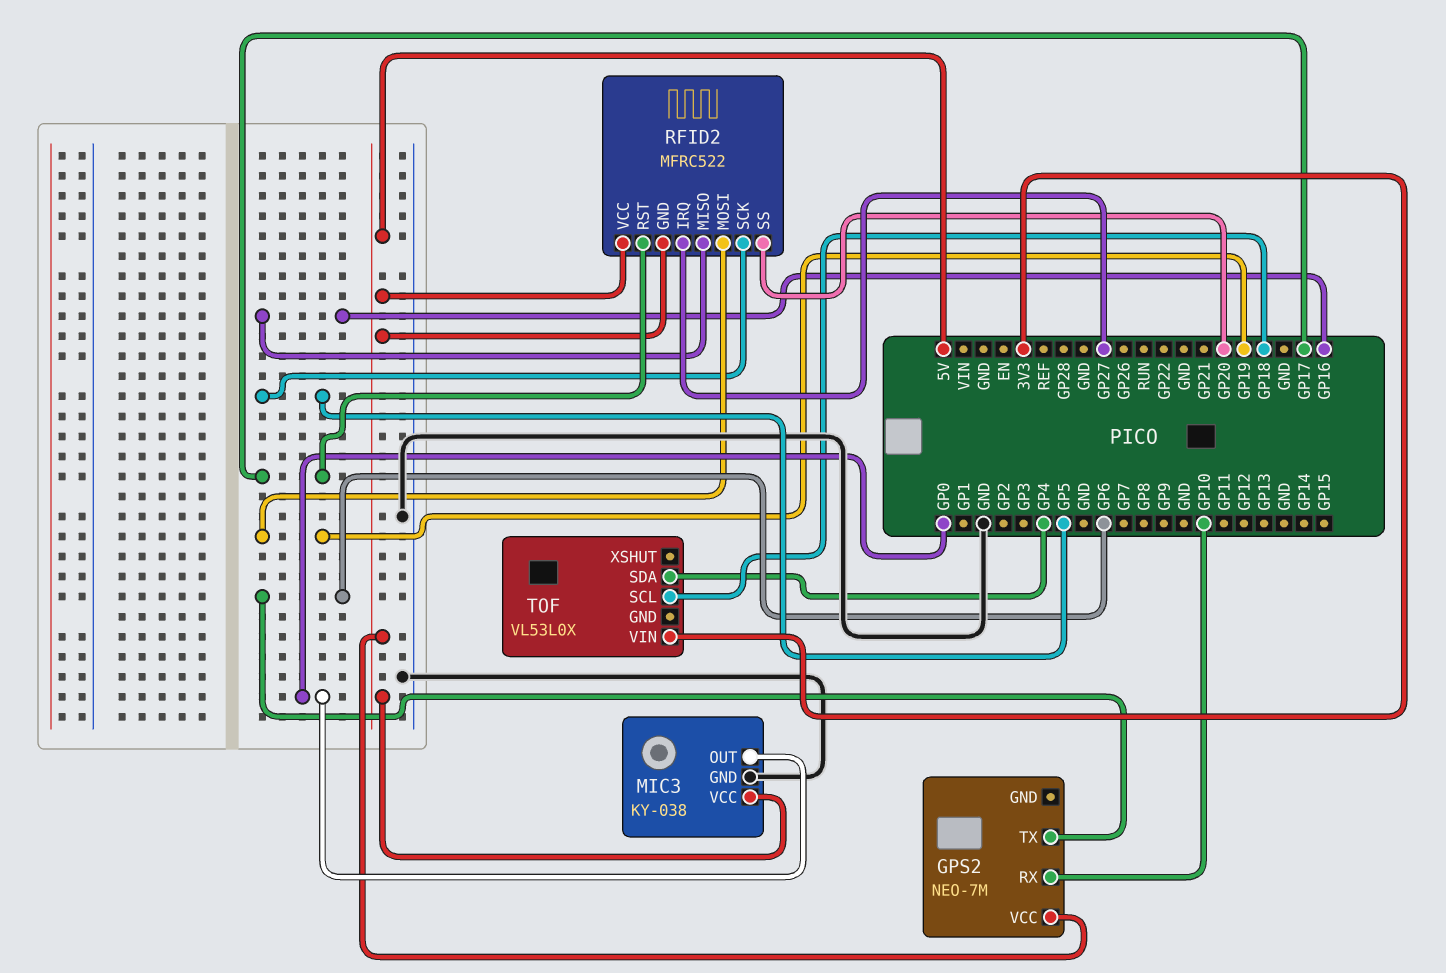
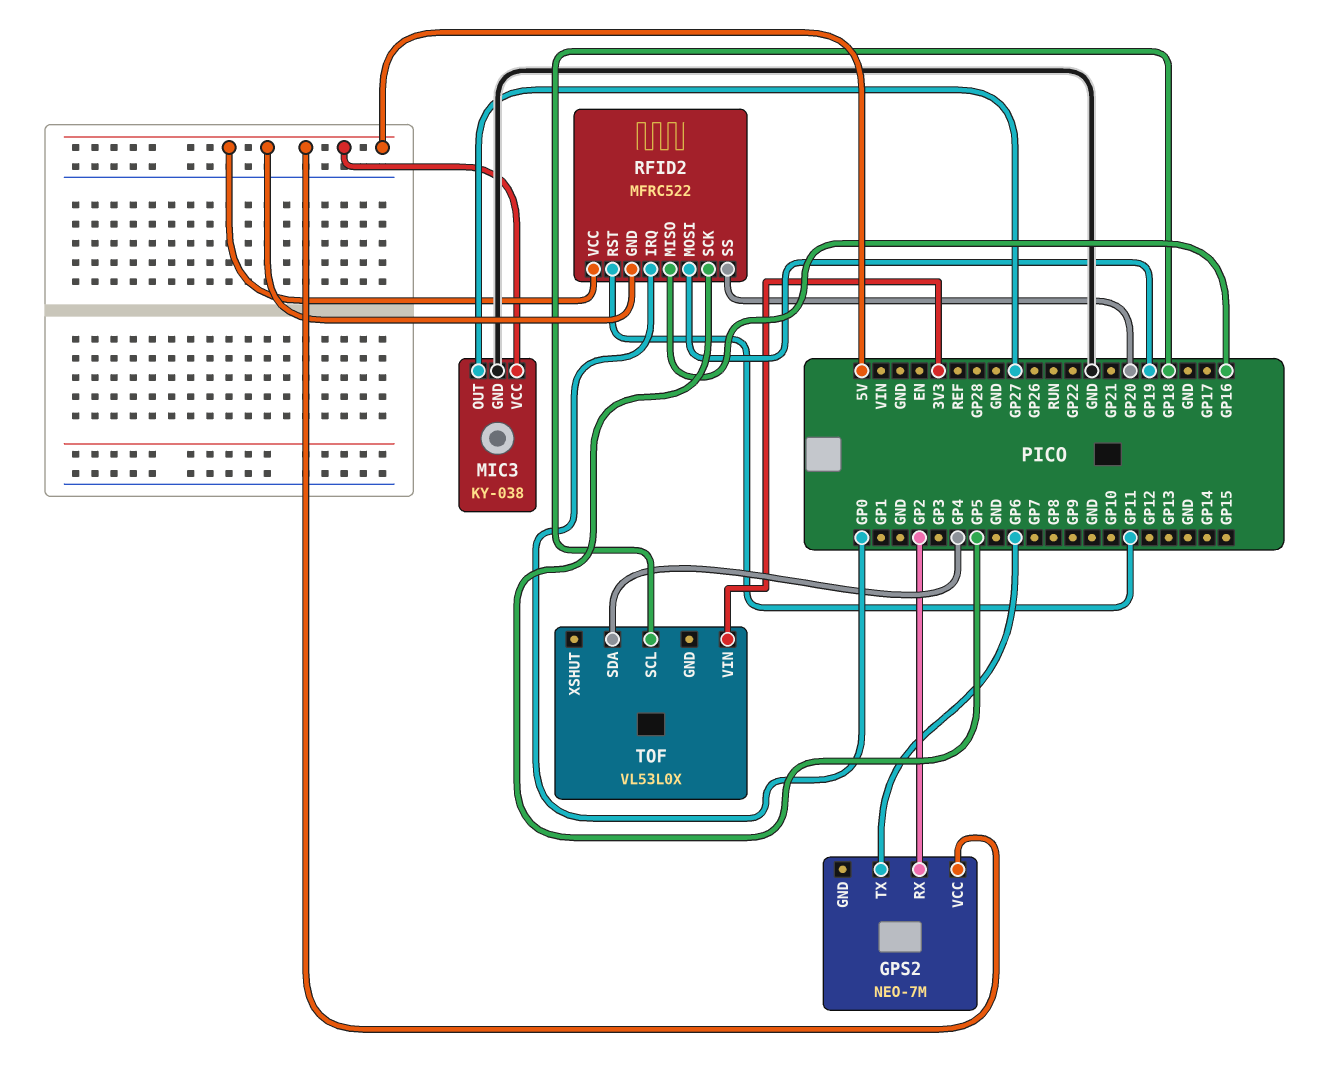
GPS2 pin RX: GP10 -> GP2
MIC3 pin OUT: GP0 -> GP27
RFID2 pin IRQ: GP27 -> GP0
RFID2 pin RST: GP17 -> GP11

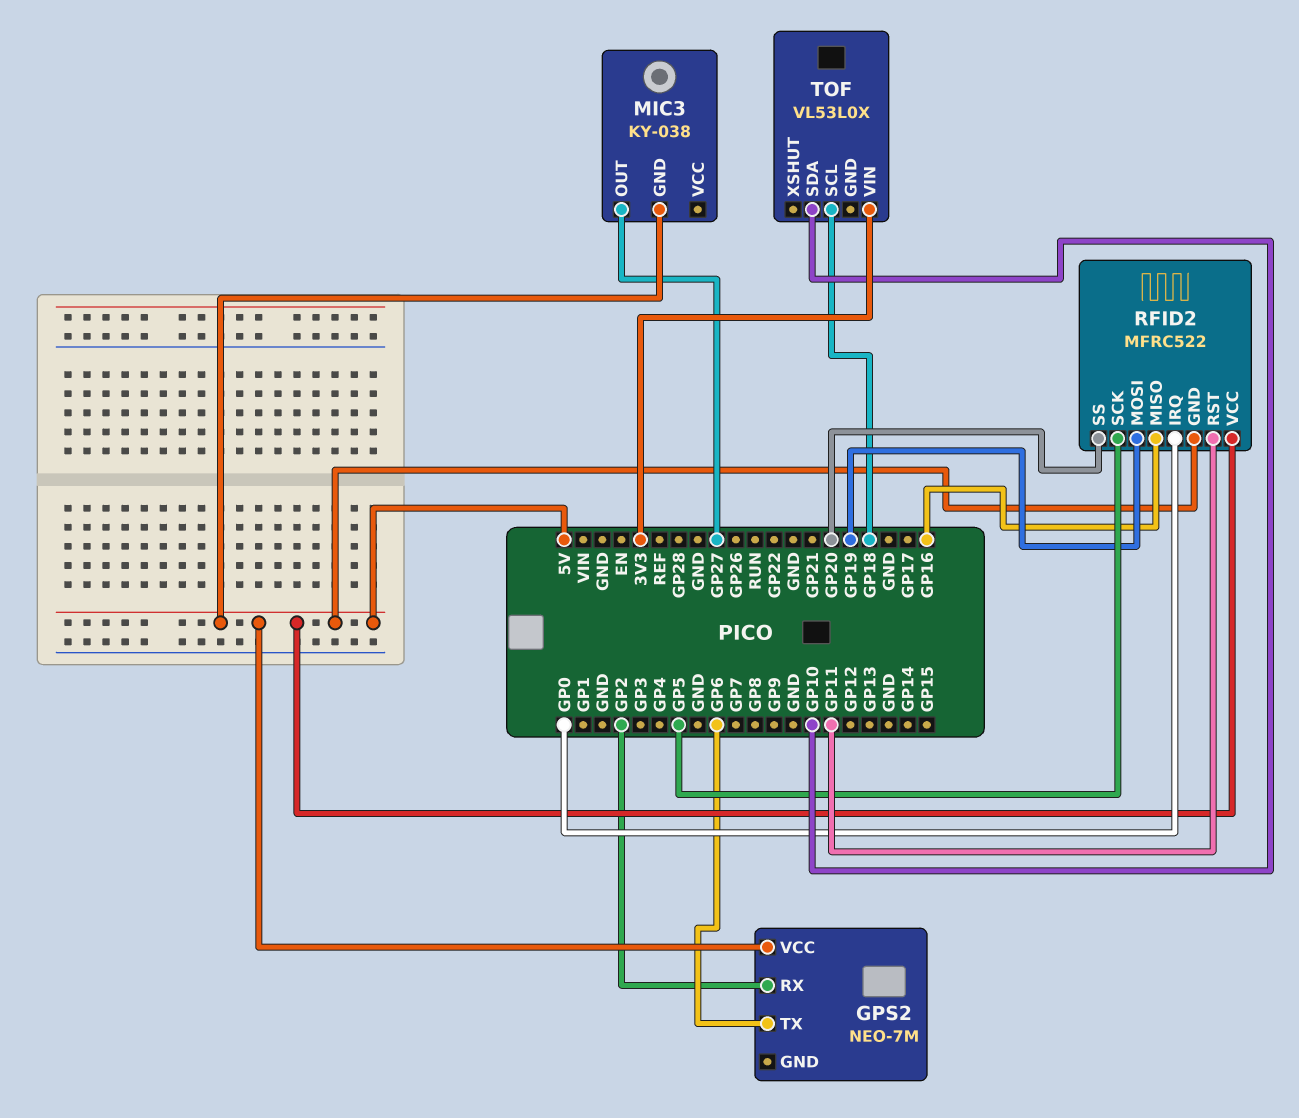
MIC3 pin GND: GND -> 5V
MIC3 pin VCC: 5V -> none
TOF pin SDA: GP4 -> GP10

